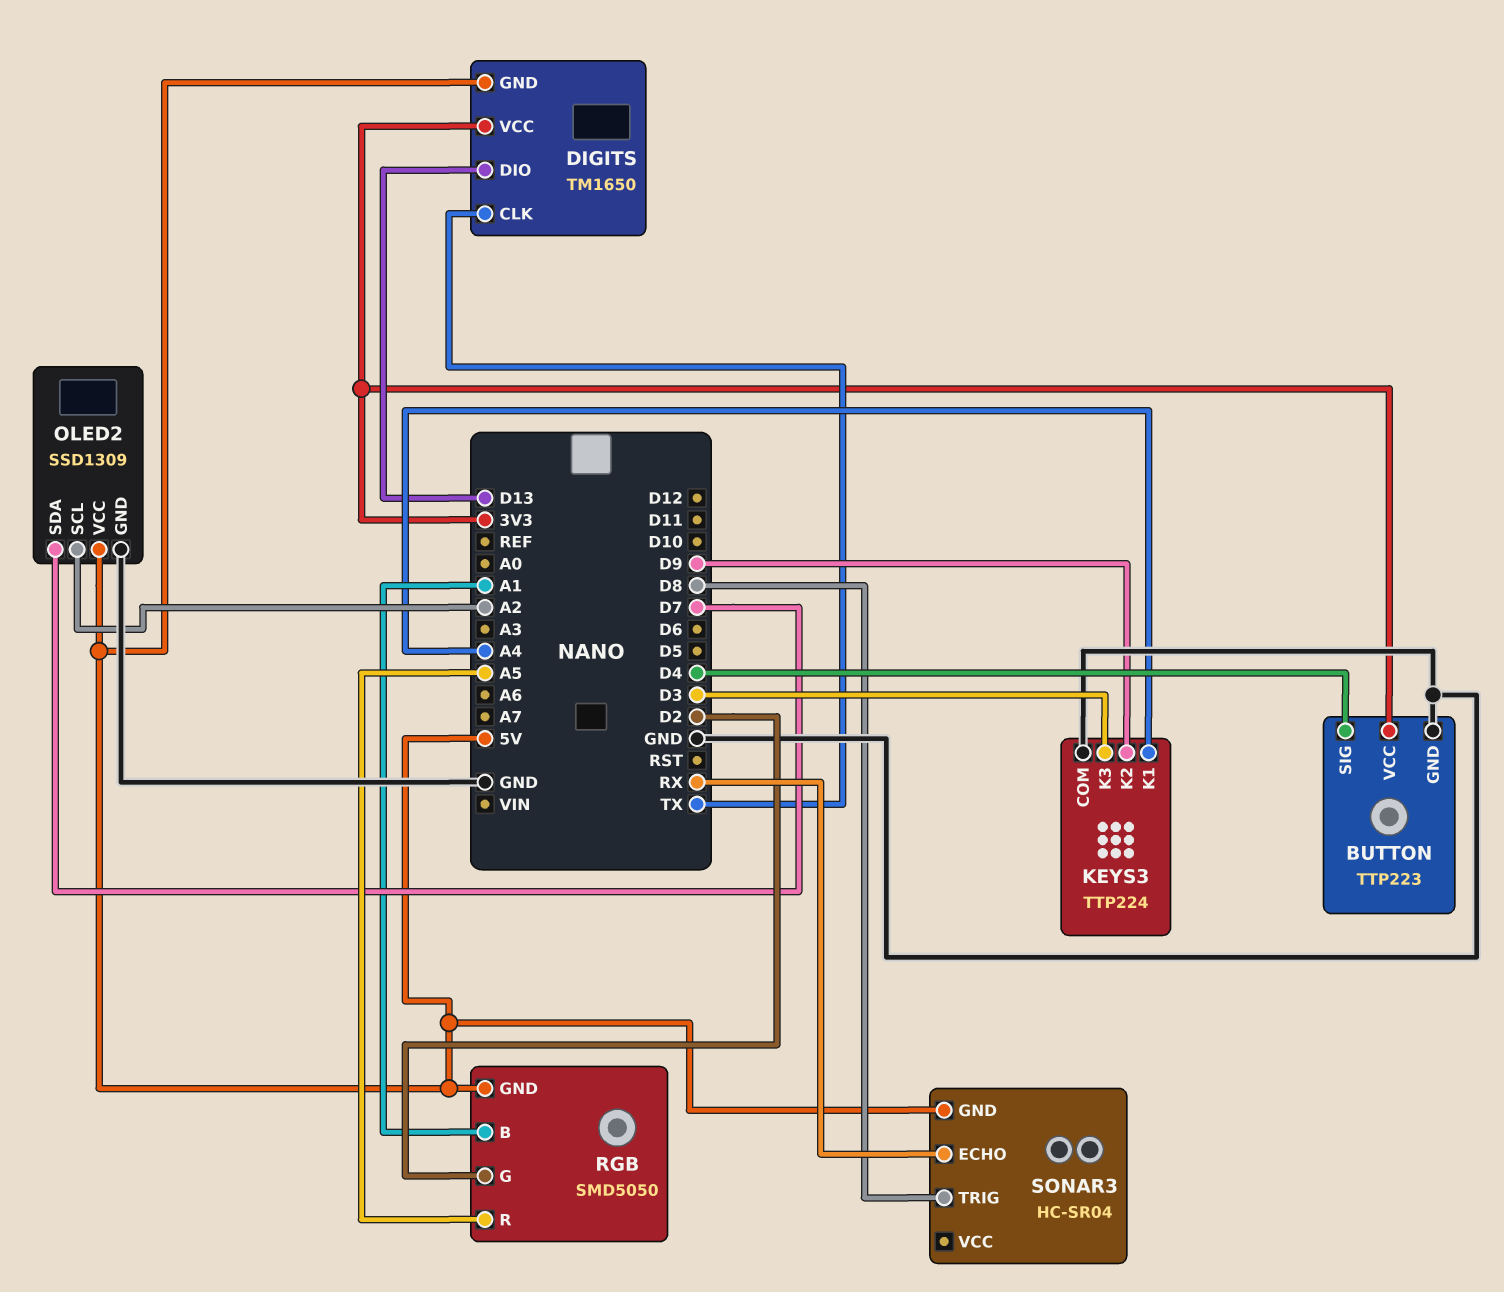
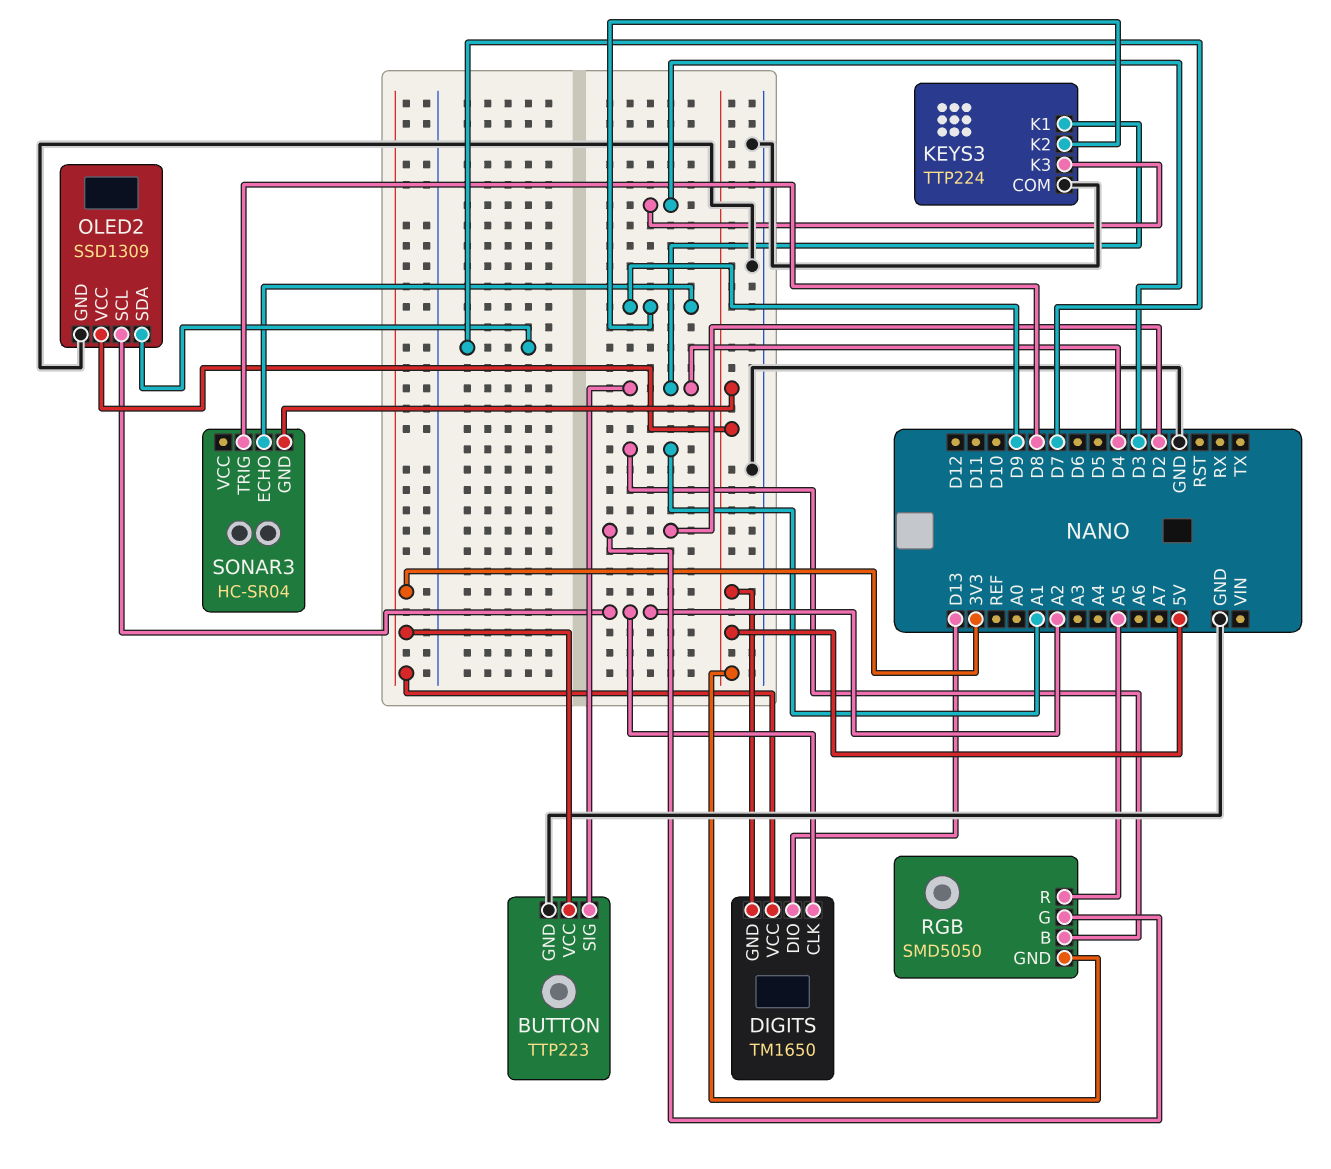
DIGITS pin CLK: TX -> A2
KEYS3 pin K1: A4 -> D4
SONAR3 pin ECHO: RX -> D9

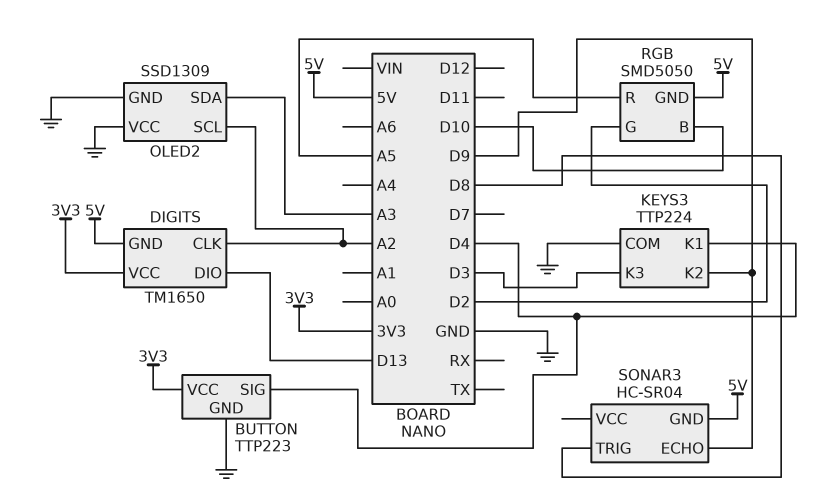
OLED2 pin SDA: D7 -> A3
OLED2 pin VCC: 5V -> GND
RGB pin B: A1 -> D10

